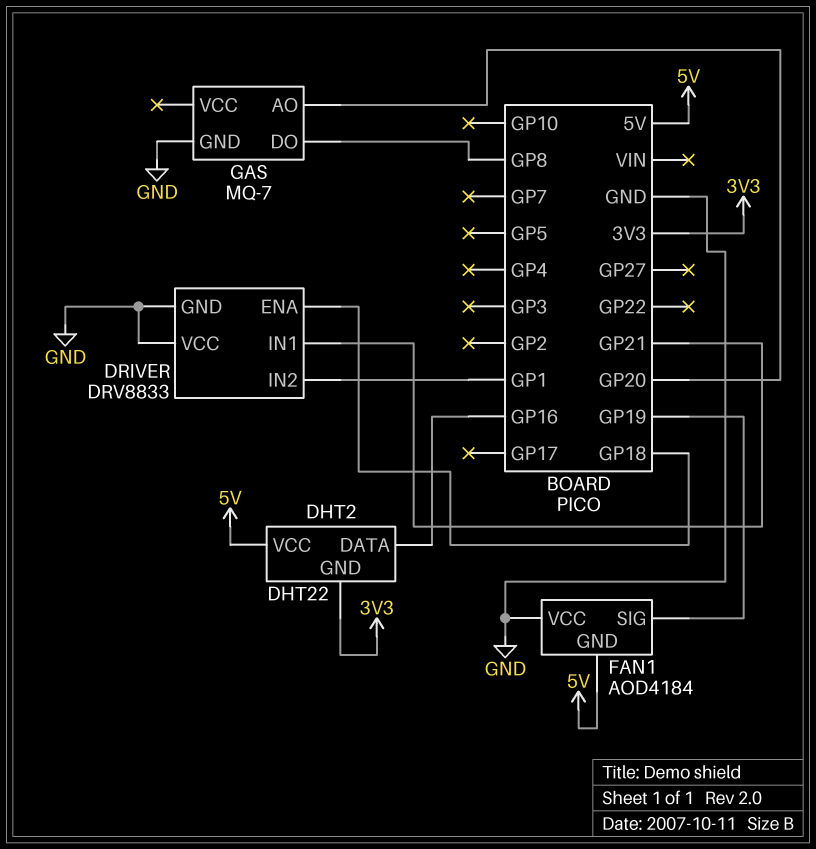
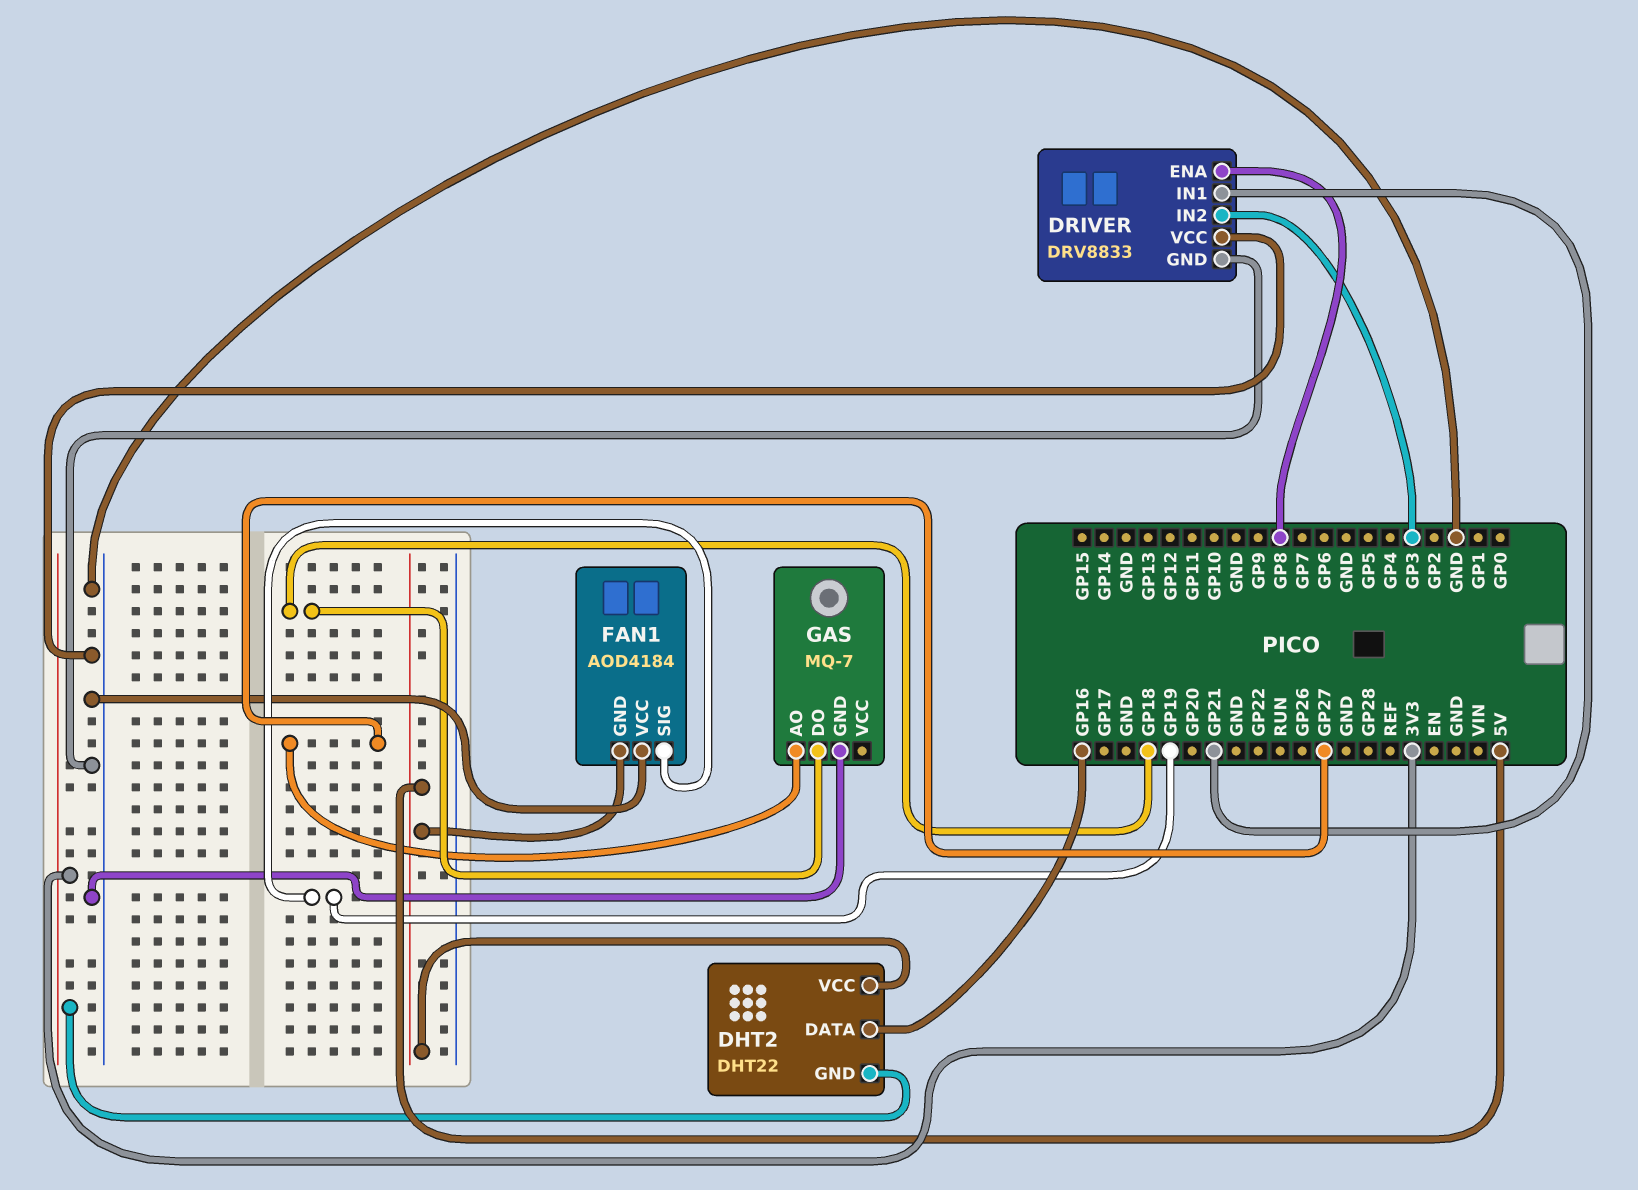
DRIVER pin ENA: GP18 -> GP8
DRIVER pin IN2: GP1 -> GP3
GAS pin AO: GP20 -> GP27
GAS pin DO: GP8 -> GP18

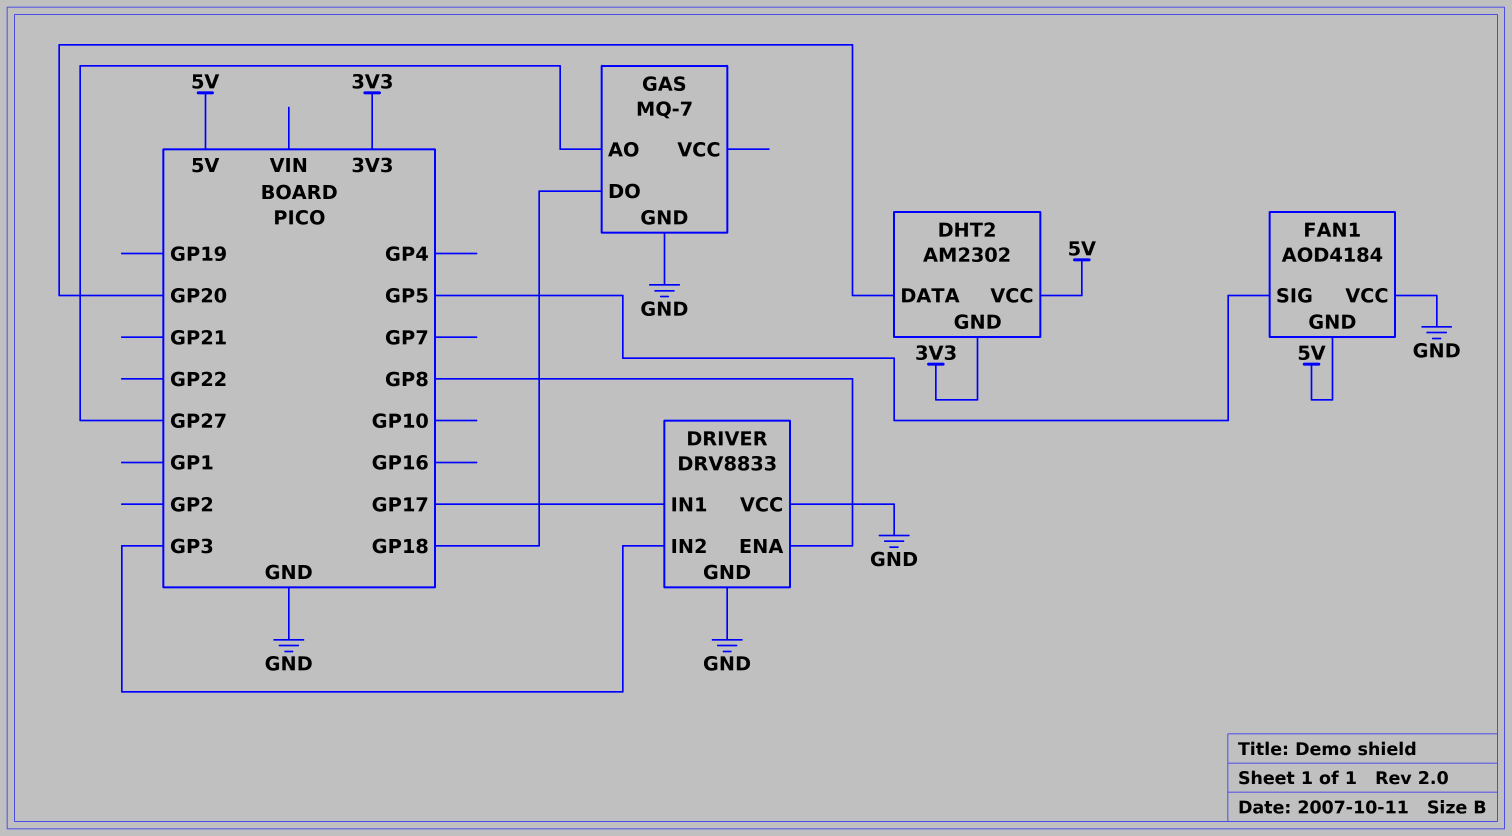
DHT2: DHT22 -> AM2302
DHT2 pin DATA: GP16 -> GP20
DRIVER pin IN1: GP21 -> GP17
FAN1 pin SIG: GP19 -> GP5

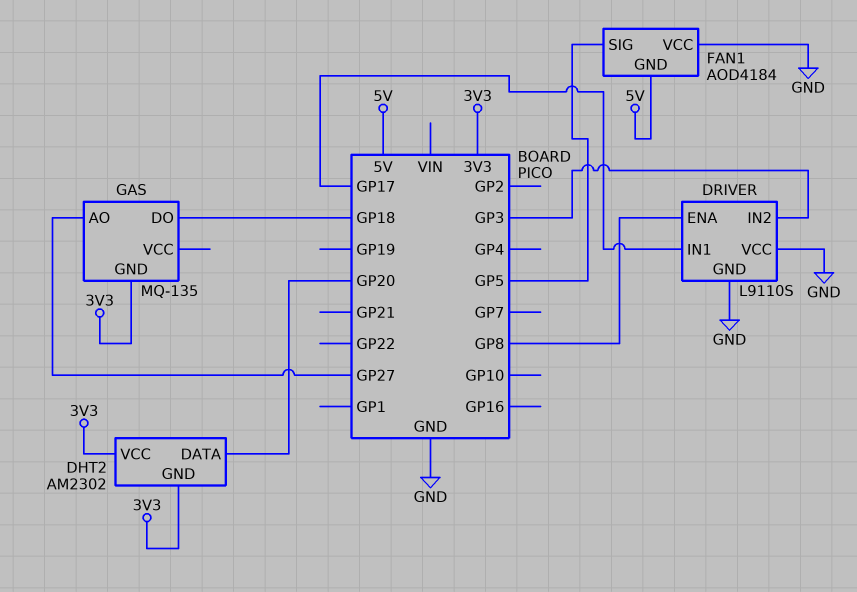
DHT2 pin VCC: 5V -> 3V3
DRIVER: DRV8833 -> L9110S
GAS: MQ-7 -> MQ-135
GAS pin GND: GND -> 3V3

